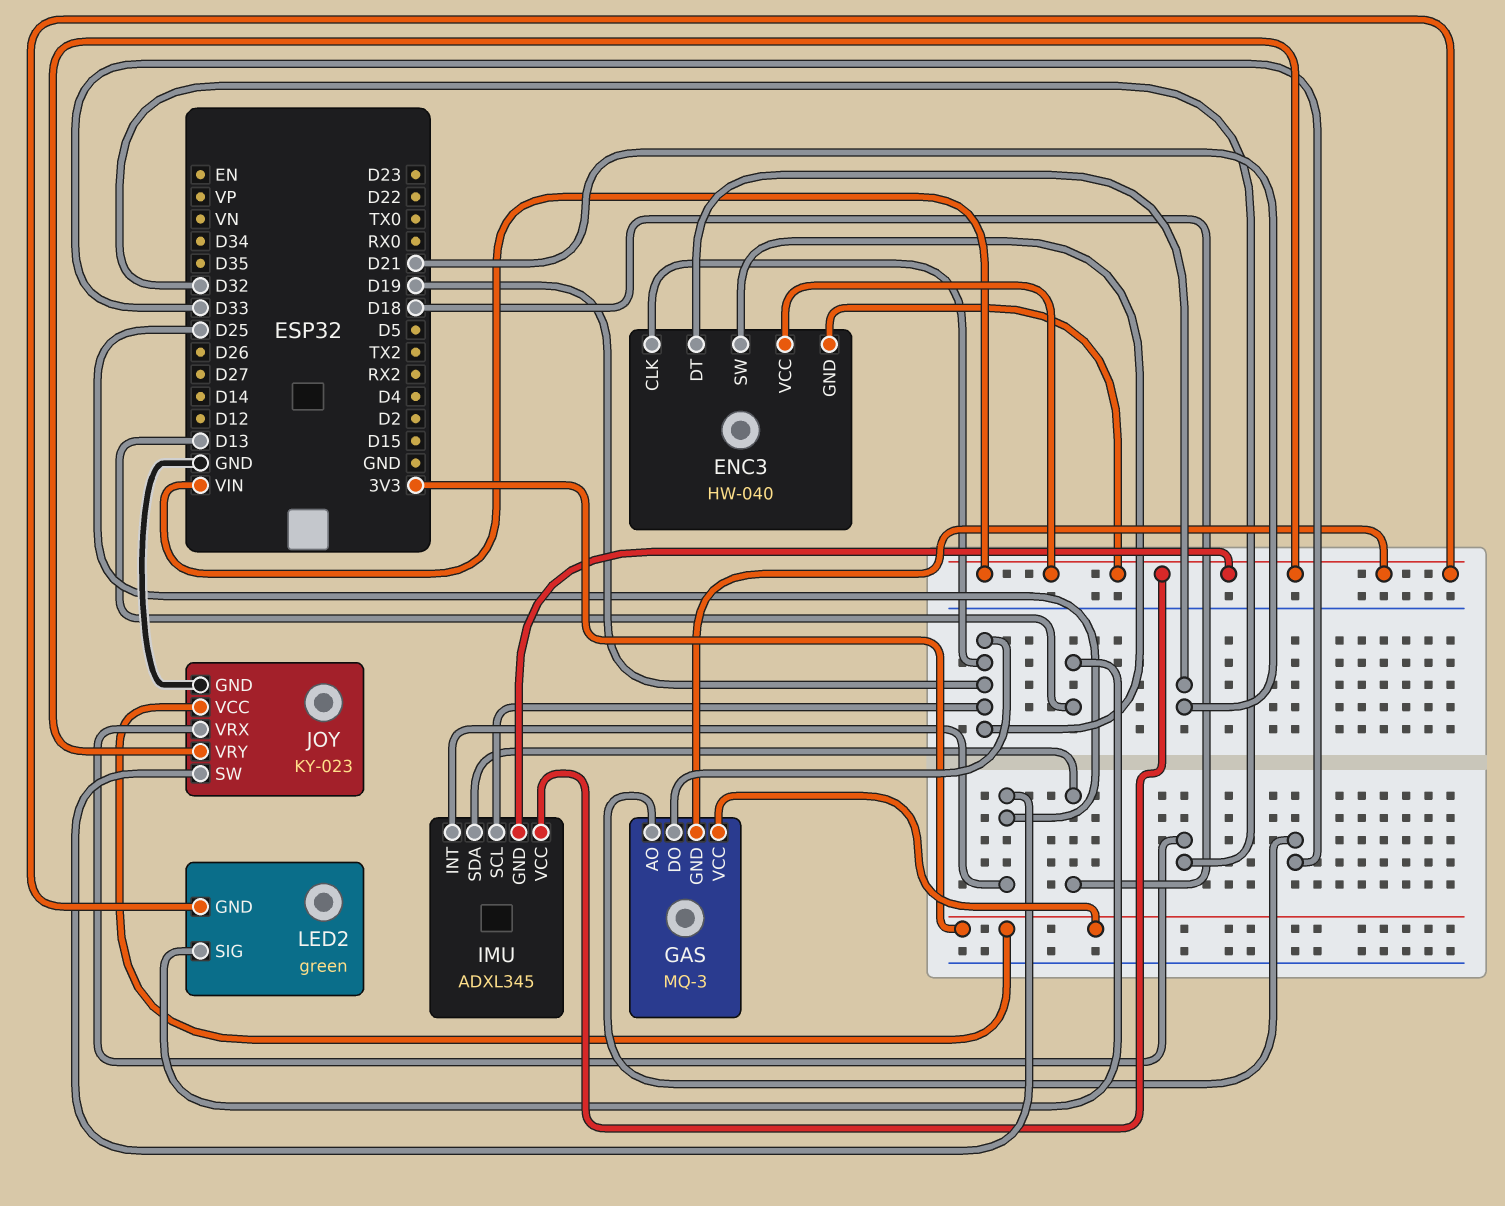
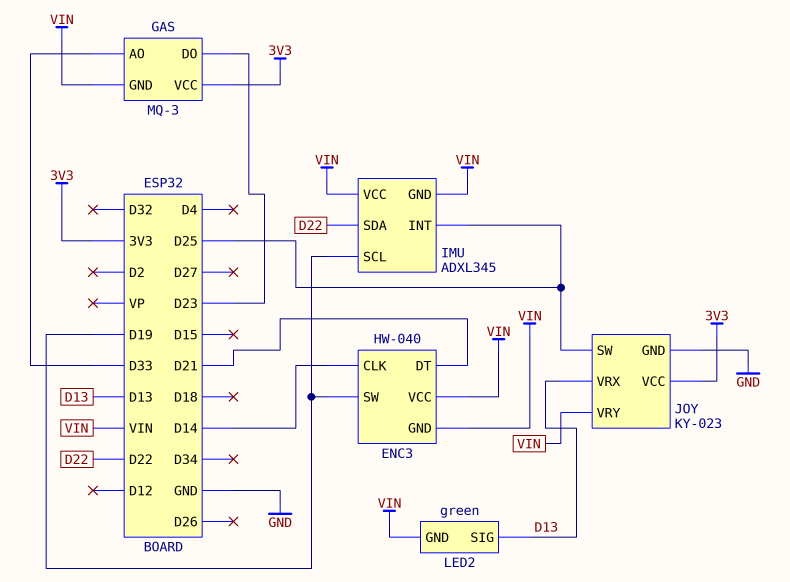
ENC3 pin CLK: D19 -> D14
GAS pin DO: D19 -> D23
IMU pin SDA: D18 -> D22
JOY pin VRX: D32 -> D13

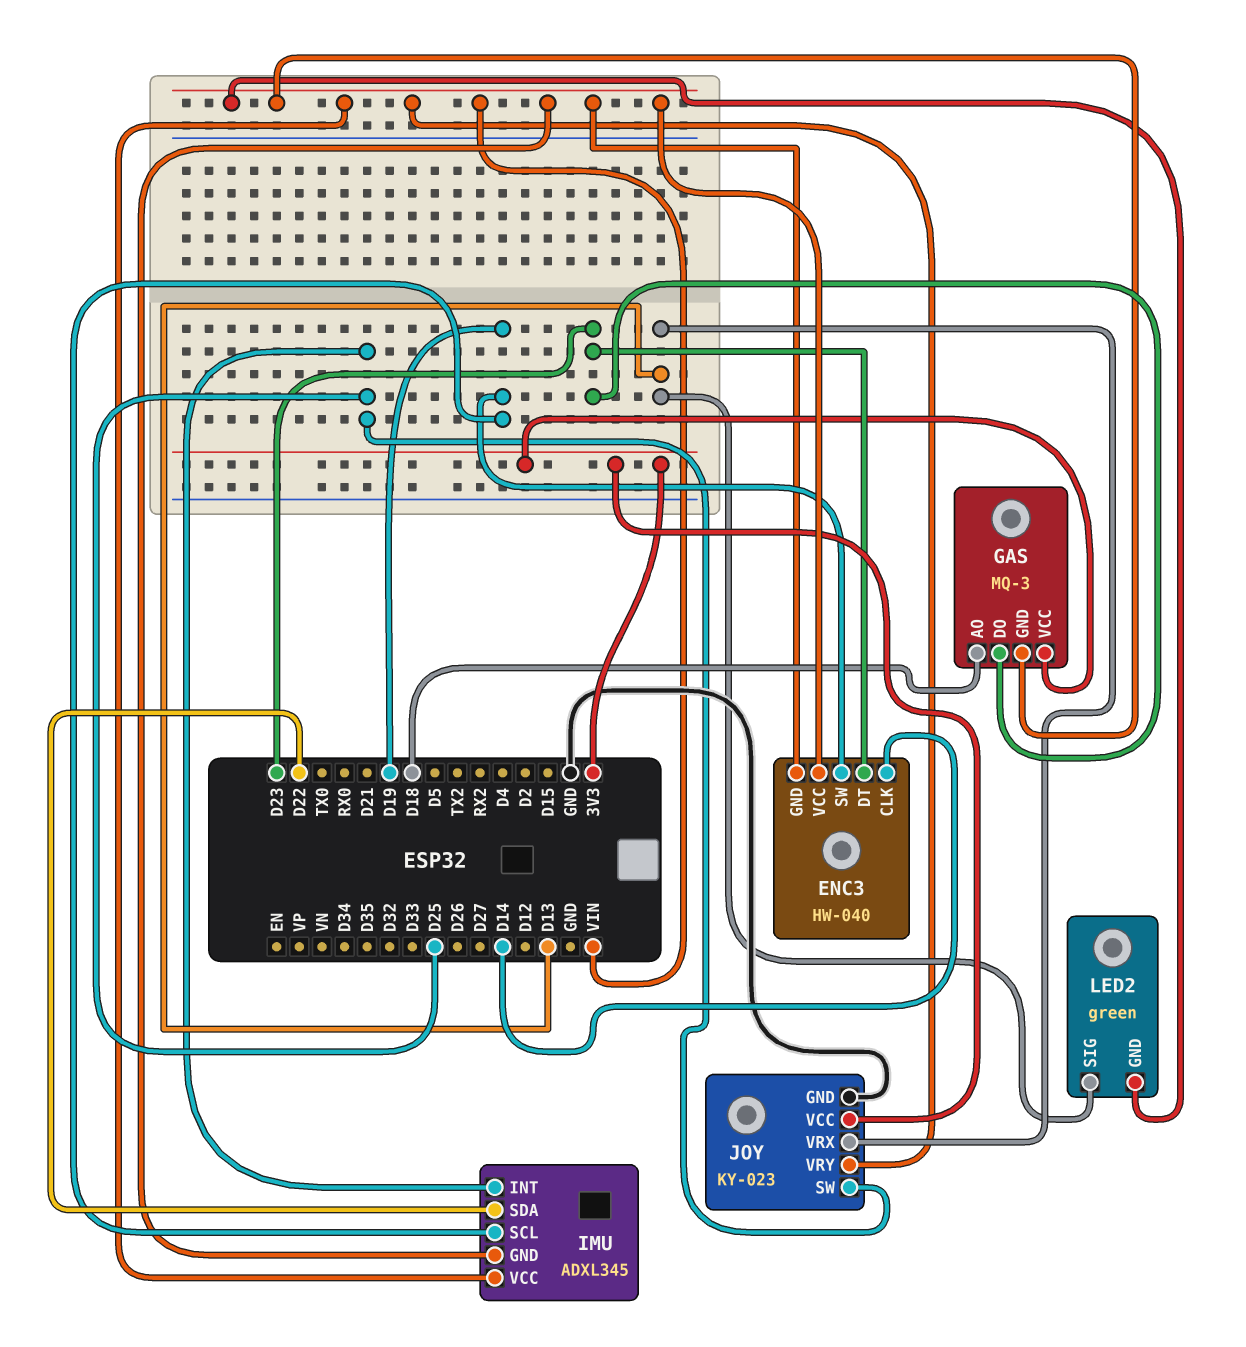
ENC3 pin DT: D21 -> D23
GAS pin AO: D33 -> D18

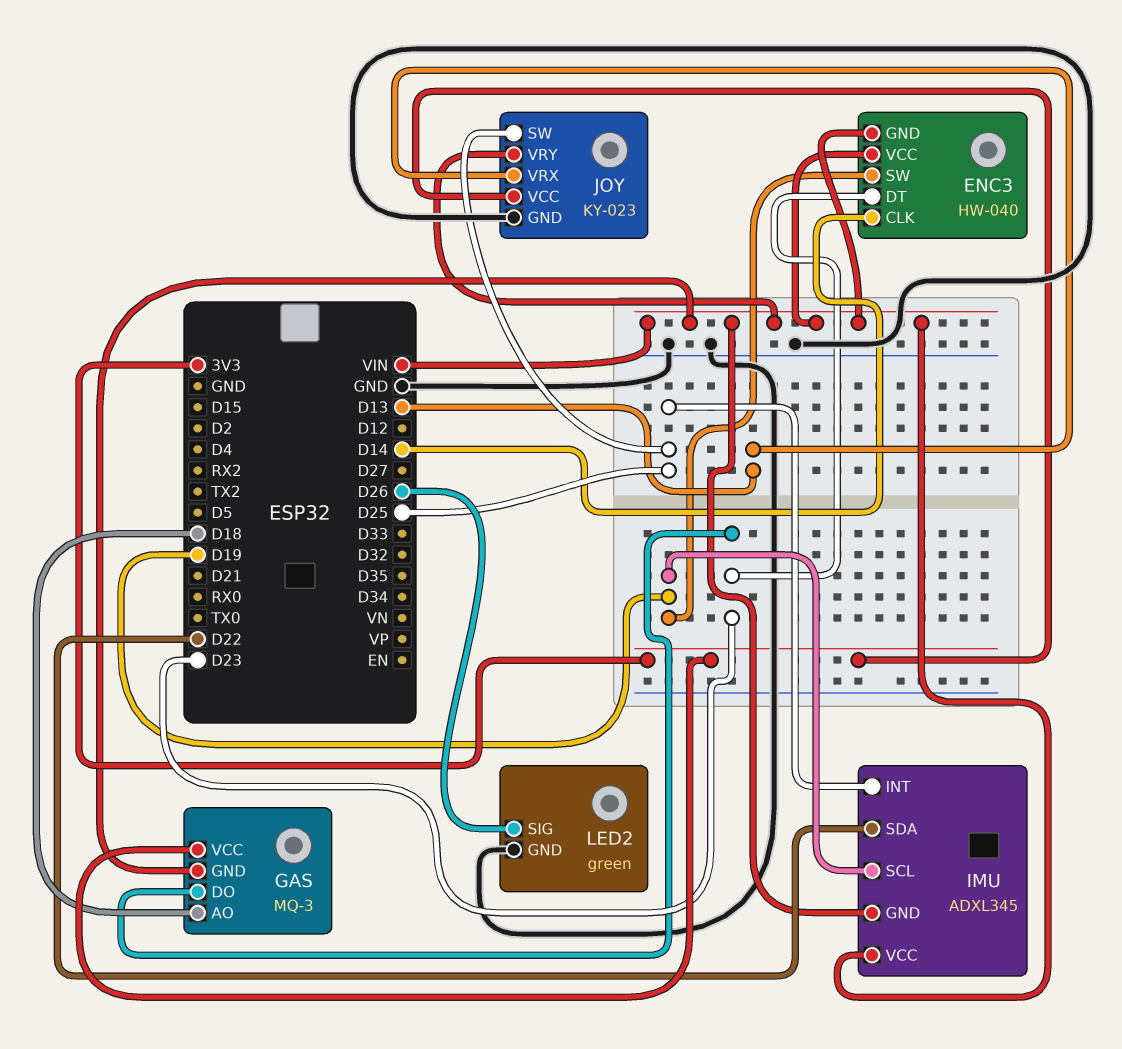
LED2 pin GND: VIN -> GND
LED2 pin SIG: D13 -> D26

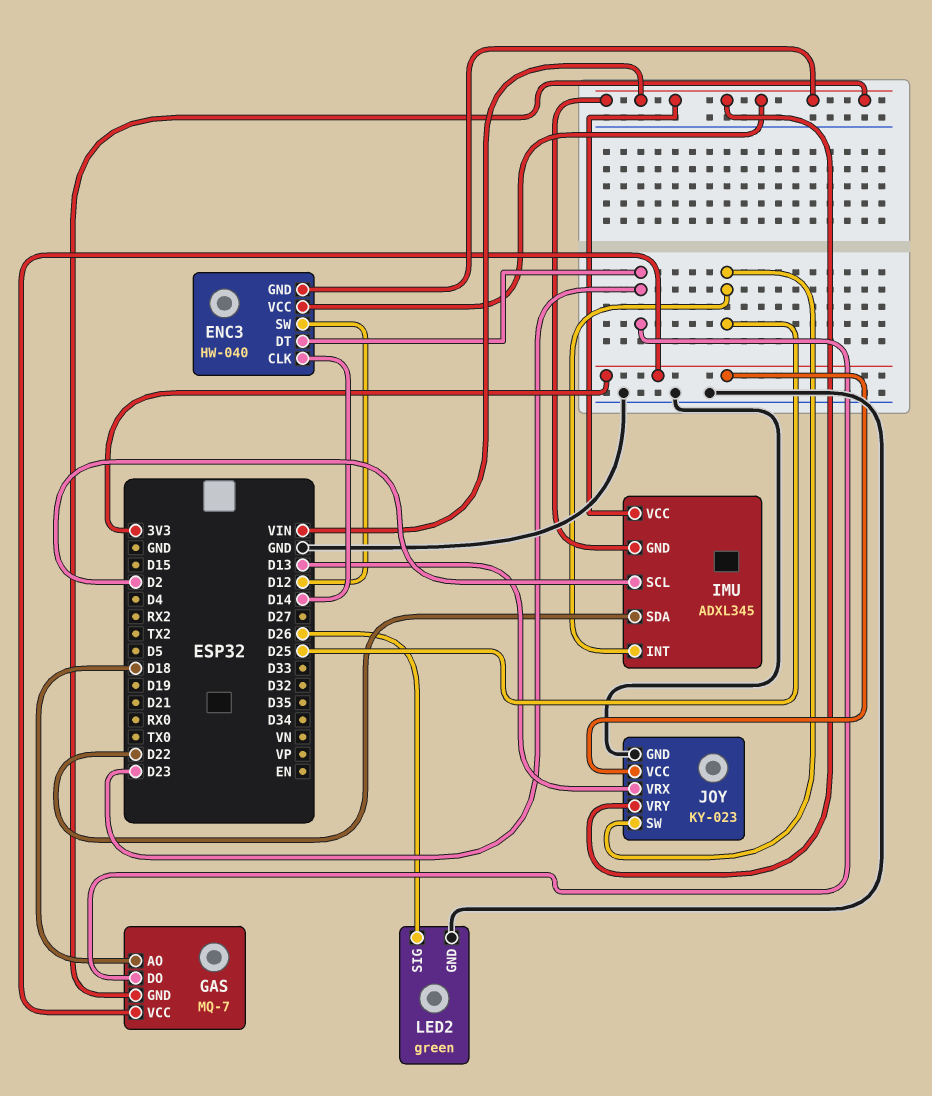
ENC3 pin SW: D19 -> D12
GAS: MQ-3 -> MQ-7
IMU pin SCL: D19 -> D2

